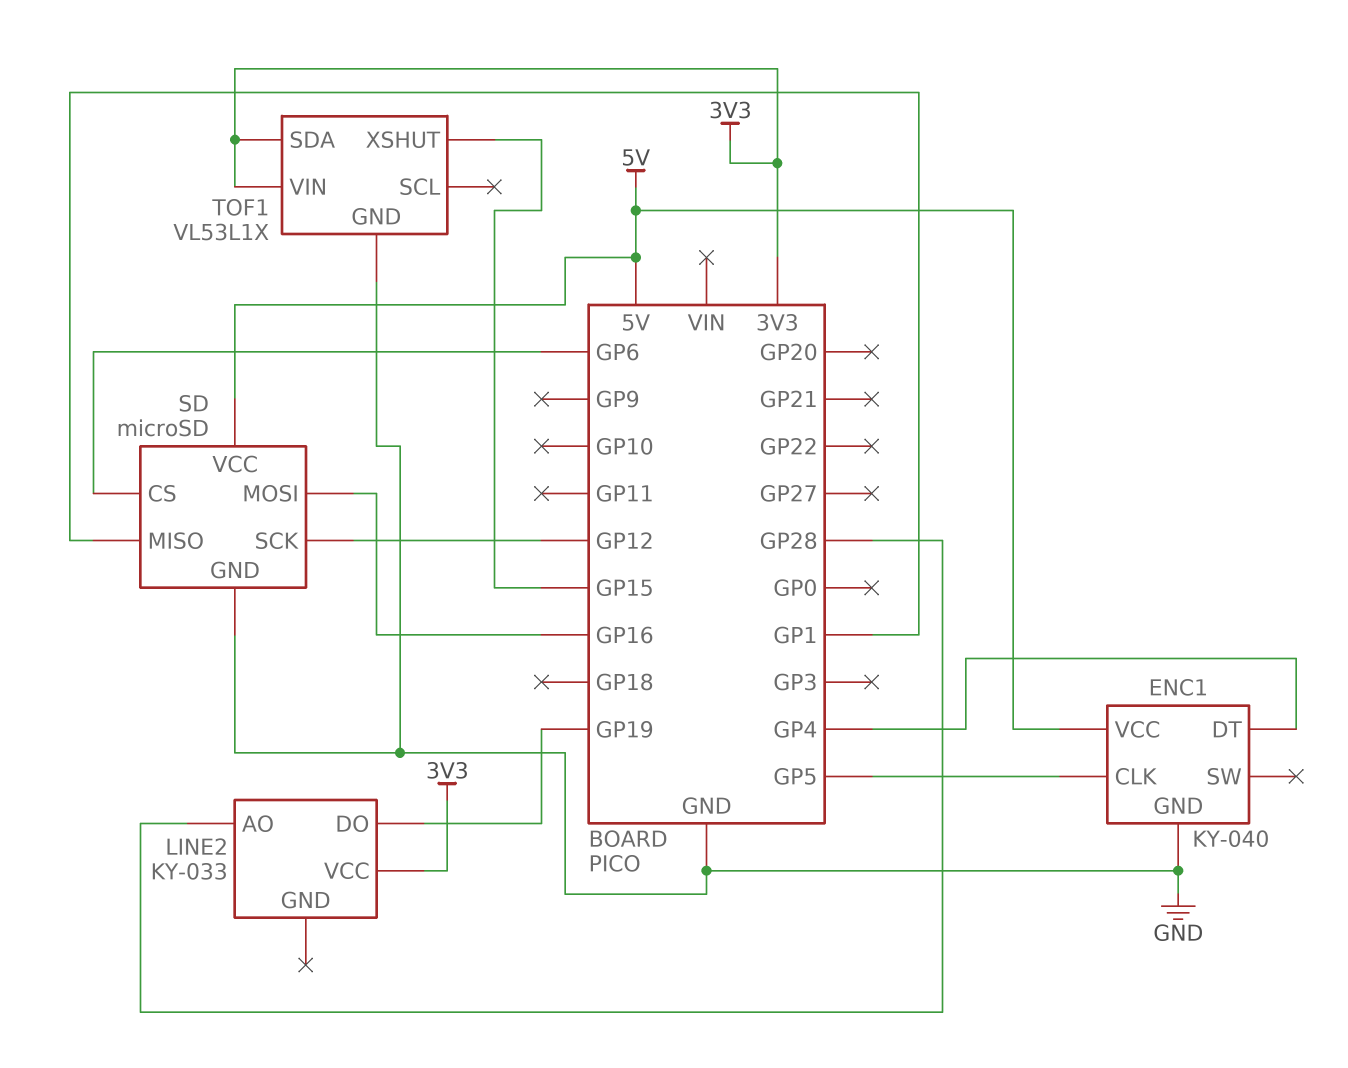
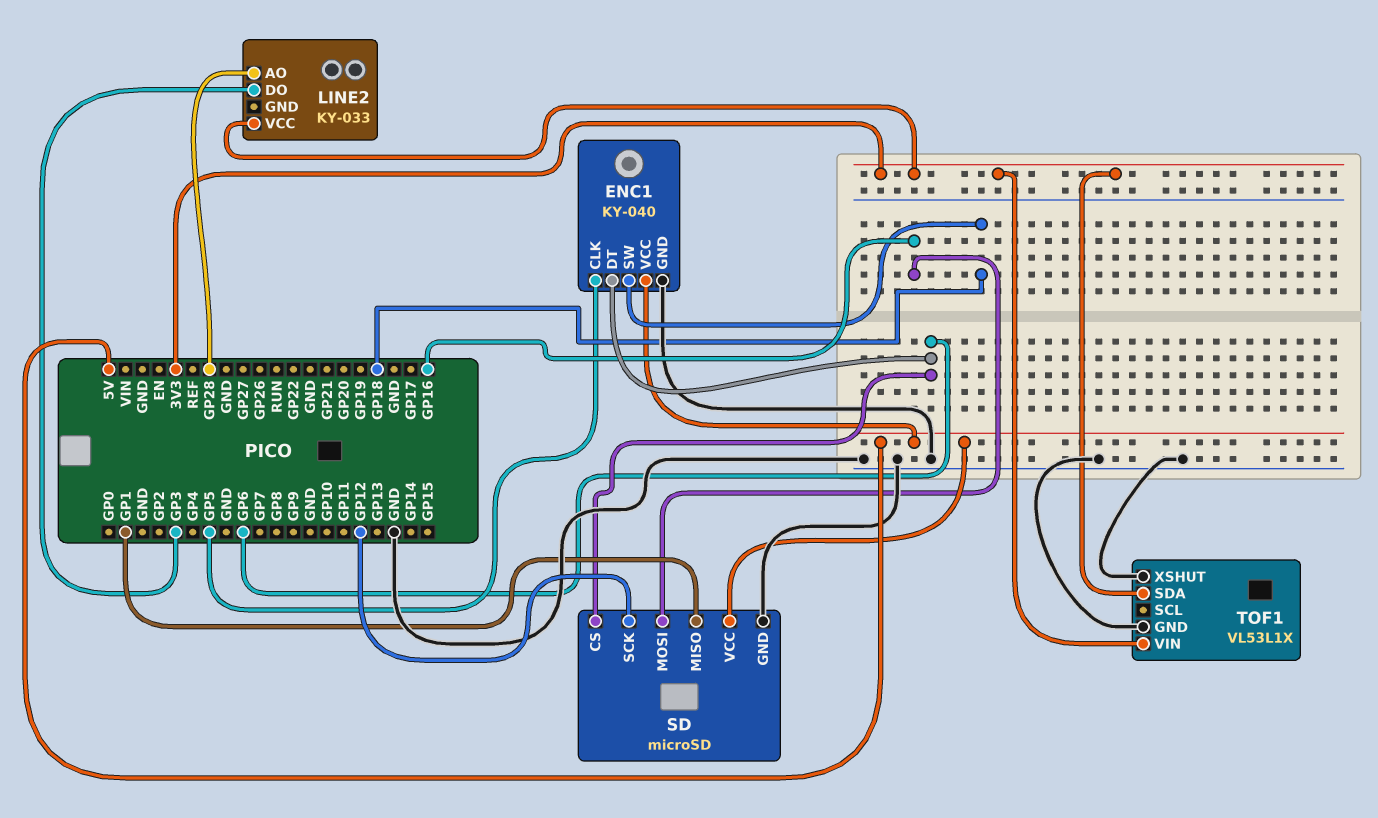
ENC1 pin DT: GP4 -> GP6
ENC1 pin SW: none -> GP18
LINE2 pin DO: GP19 -> GP3
TOF1 pin XSHUT: GP15 -> GND

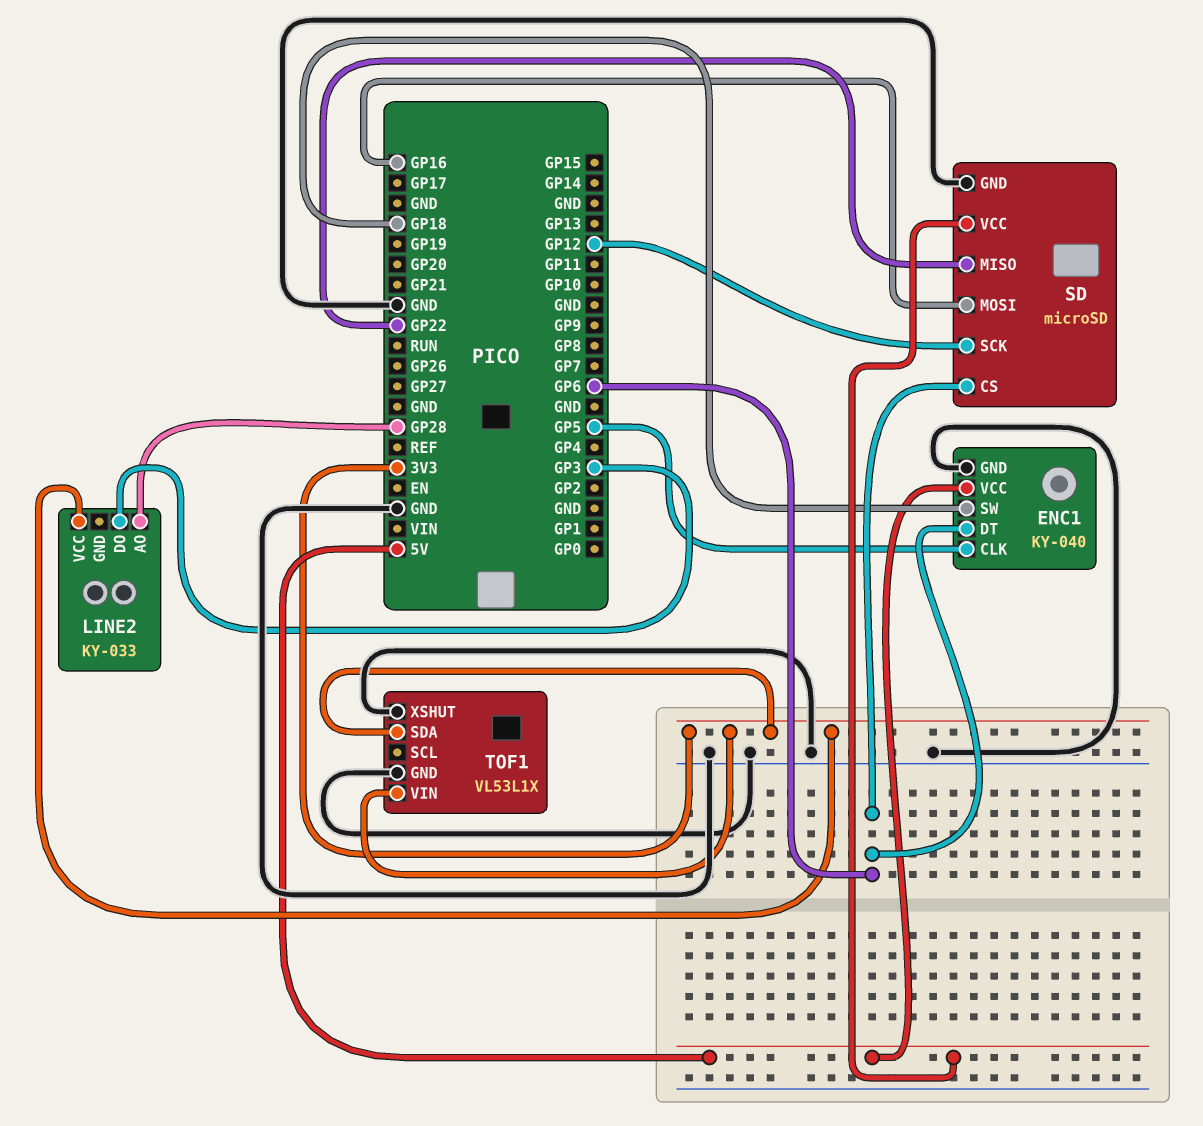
SD pin MISO: GP1 -> GP22

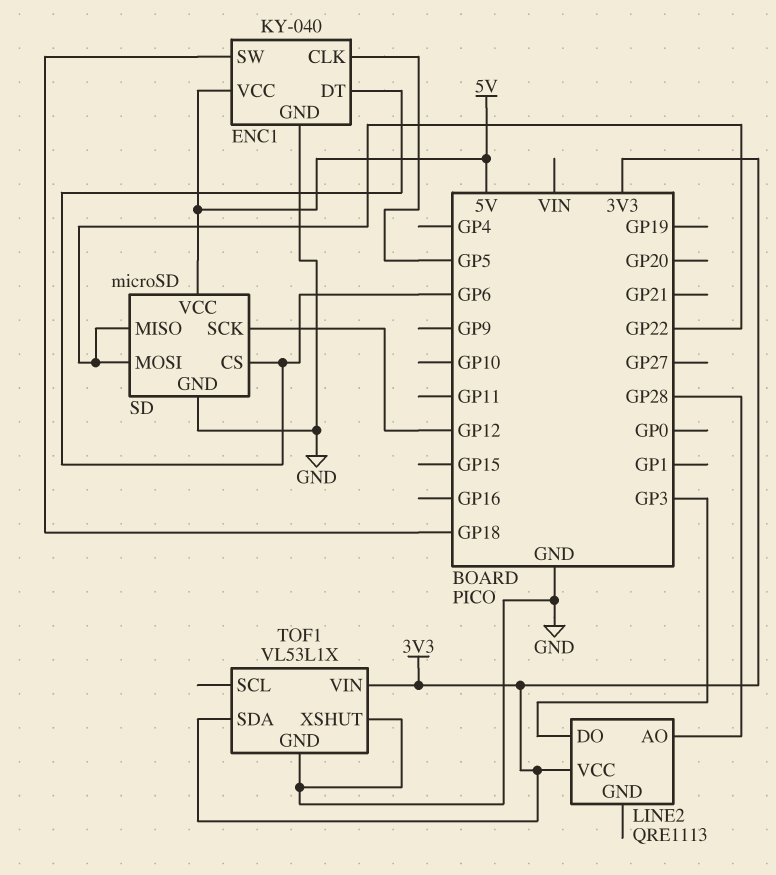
LINE2: KY-033 -> QRE1113
SD pin MOSI: GP16 -> GP22

